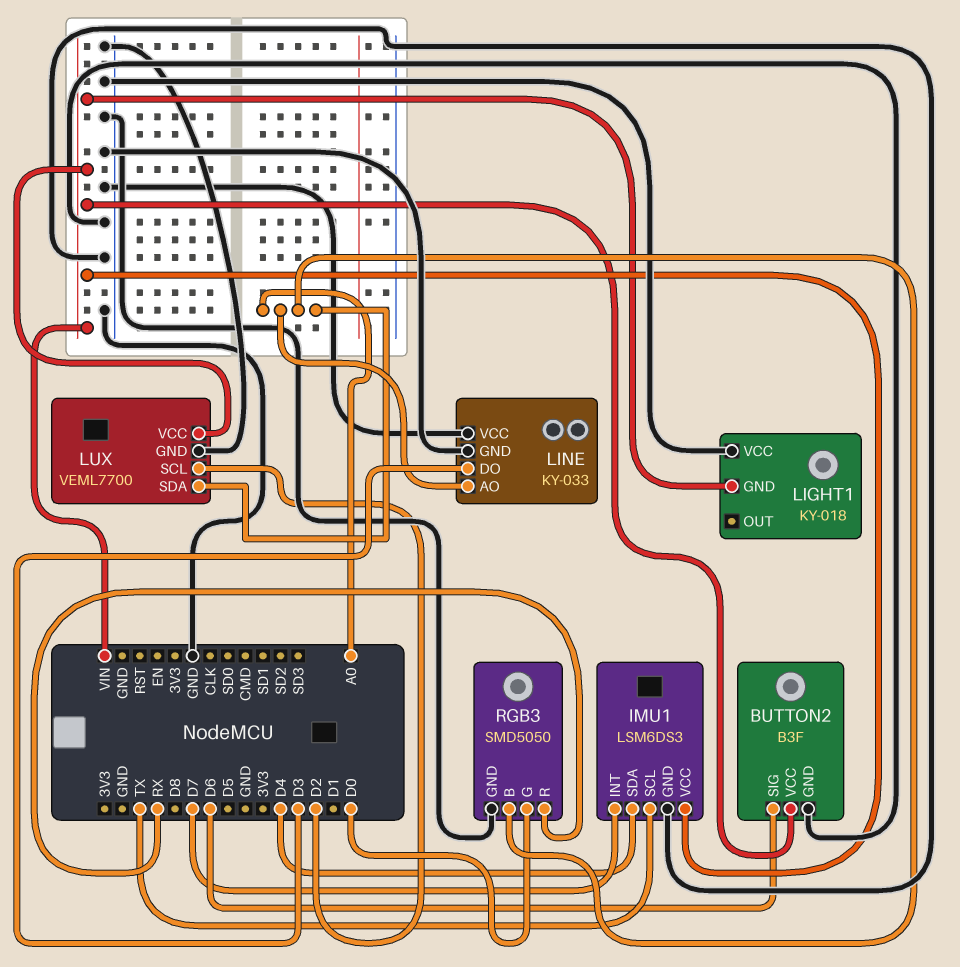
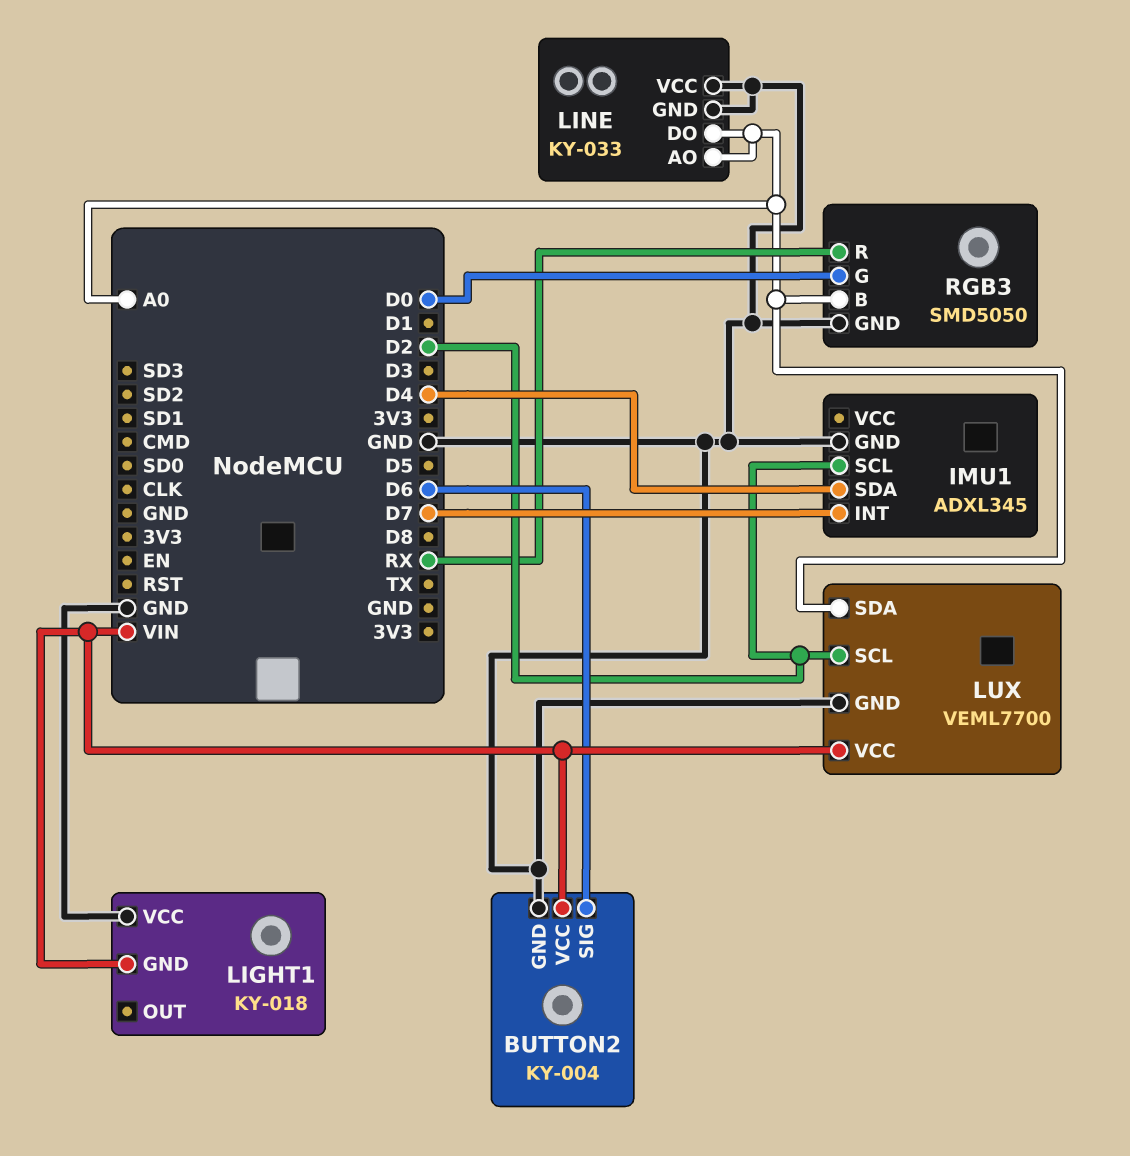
BUTTON2: B3F -> KY-004
IMU1: LSM6DS3 -> ADXL345
IMU1 pin SCL: TX -> D2
IMU1 pin VCC: VIN -> none
LINE pin DO: D3 -> A0

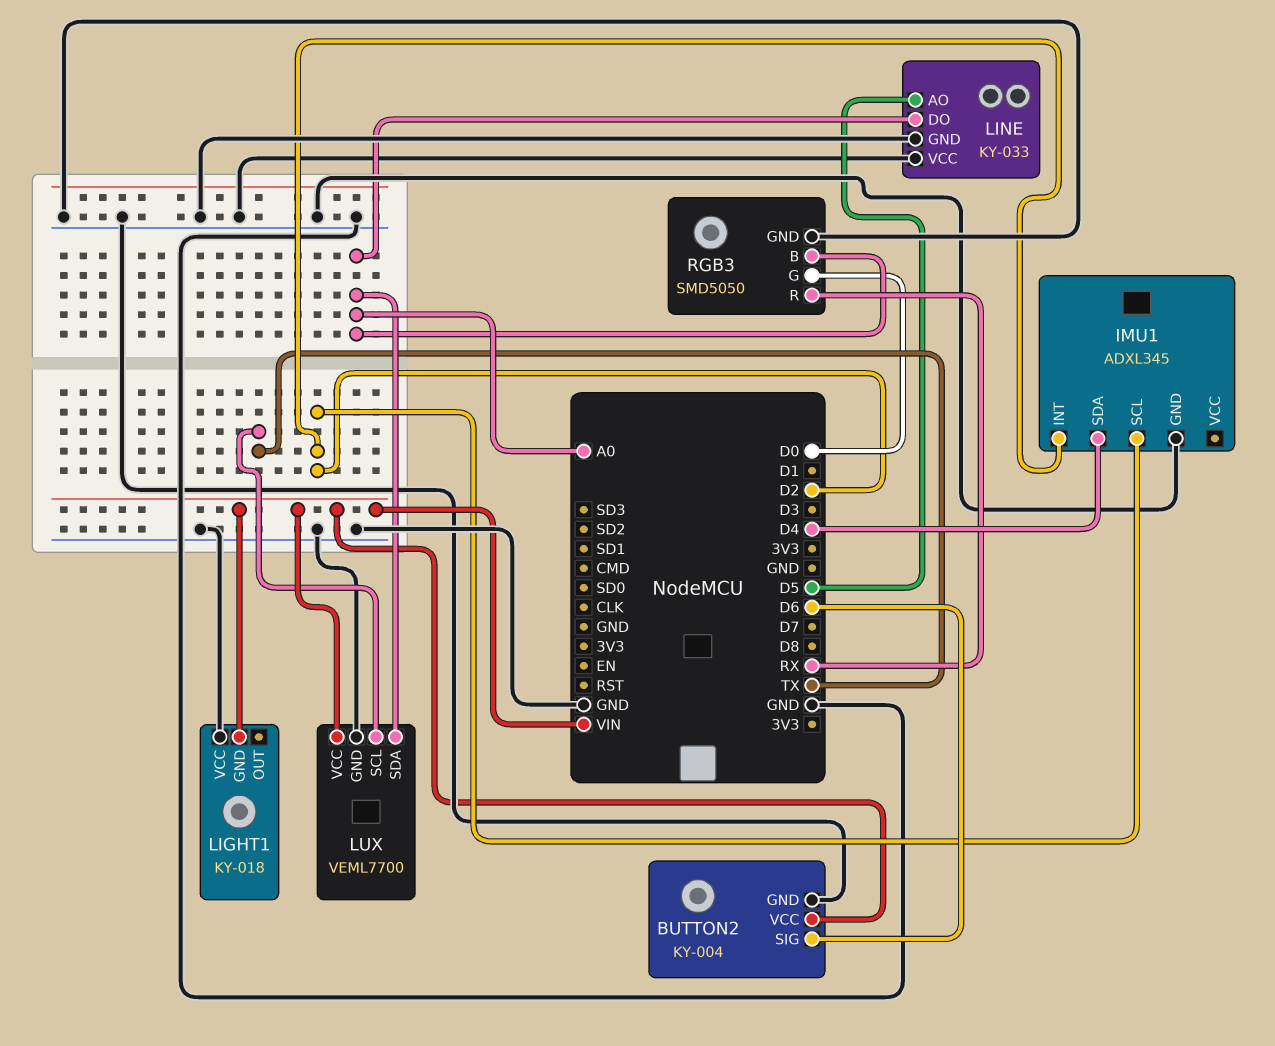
IMU1 pin INT: D7 -> D2
LINE pin AO: A0 -> D5
LUX pin SCL: D2 -> TX

